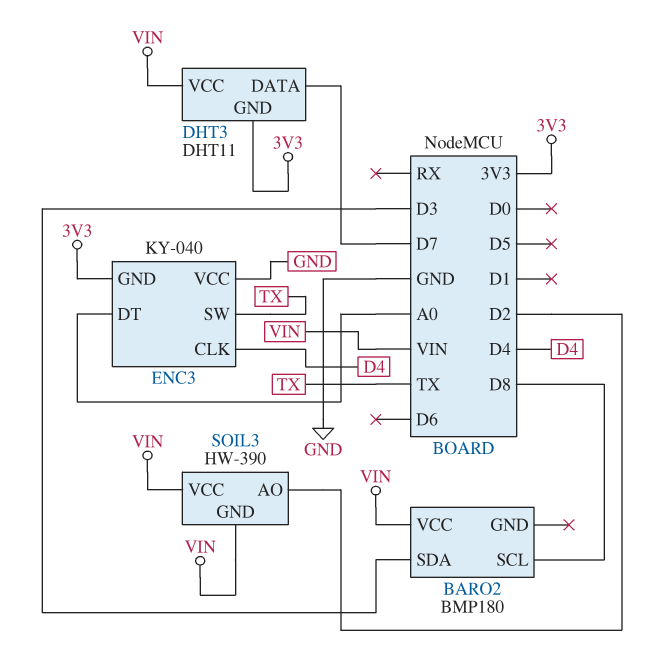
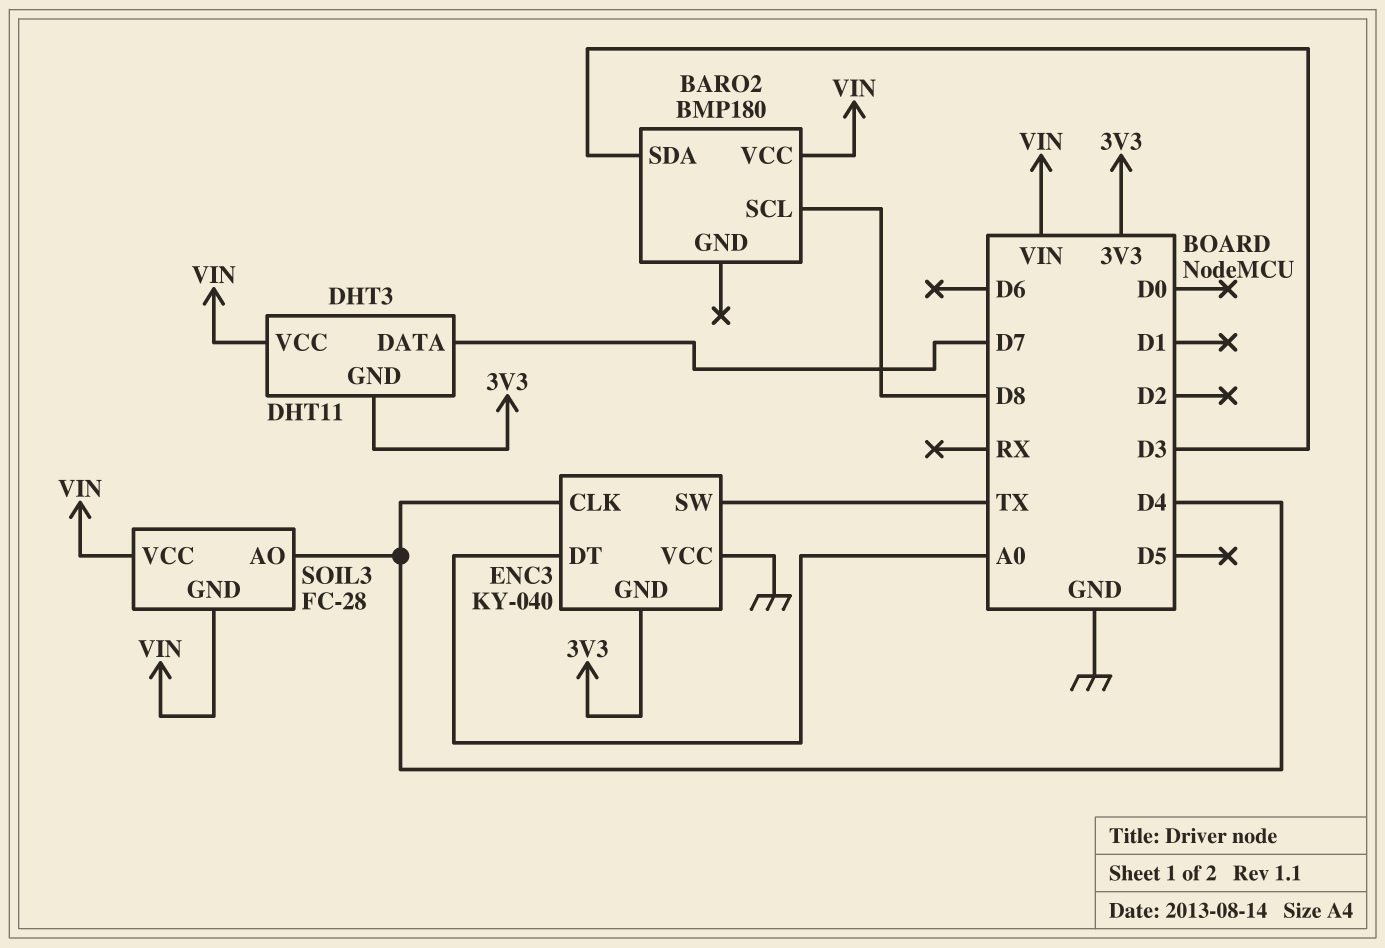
SOIL3: HW-390 -> FC-28
SOIL3 pin AO: D2 -> D4

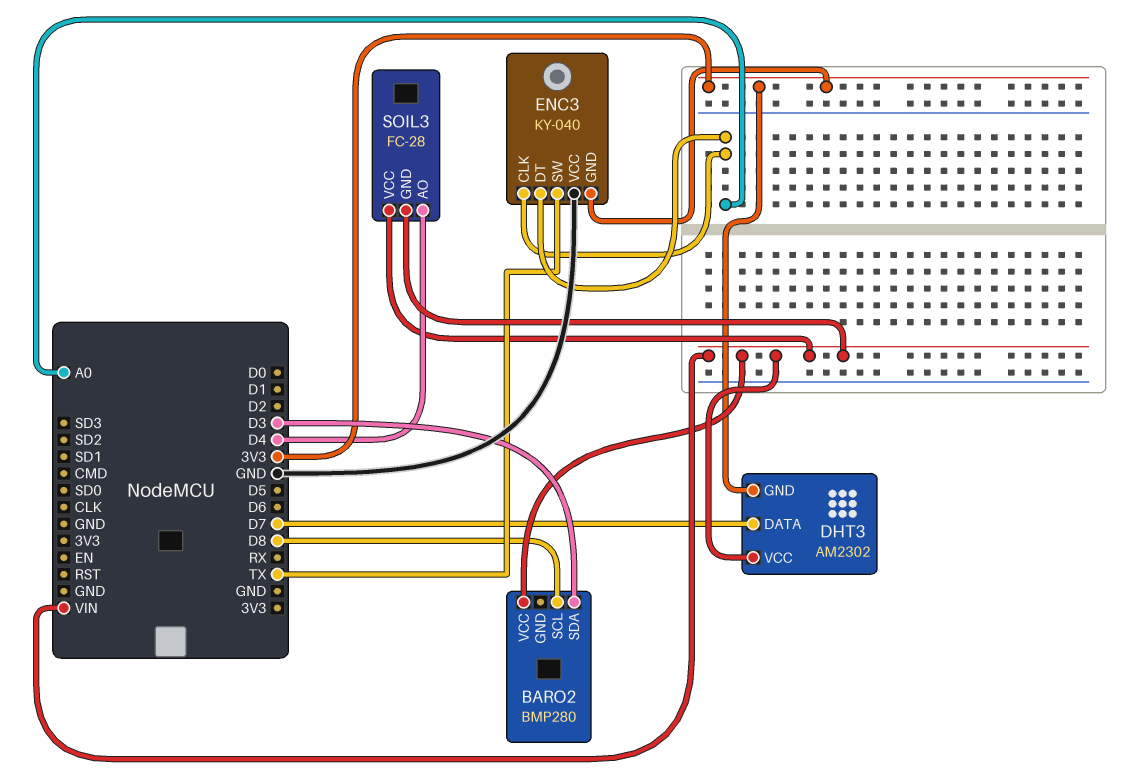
BARO2: BMP180 -> BMP280
DHT3: DHT11 -> AM2302
ENC3 pin CLK: D4 -> A0

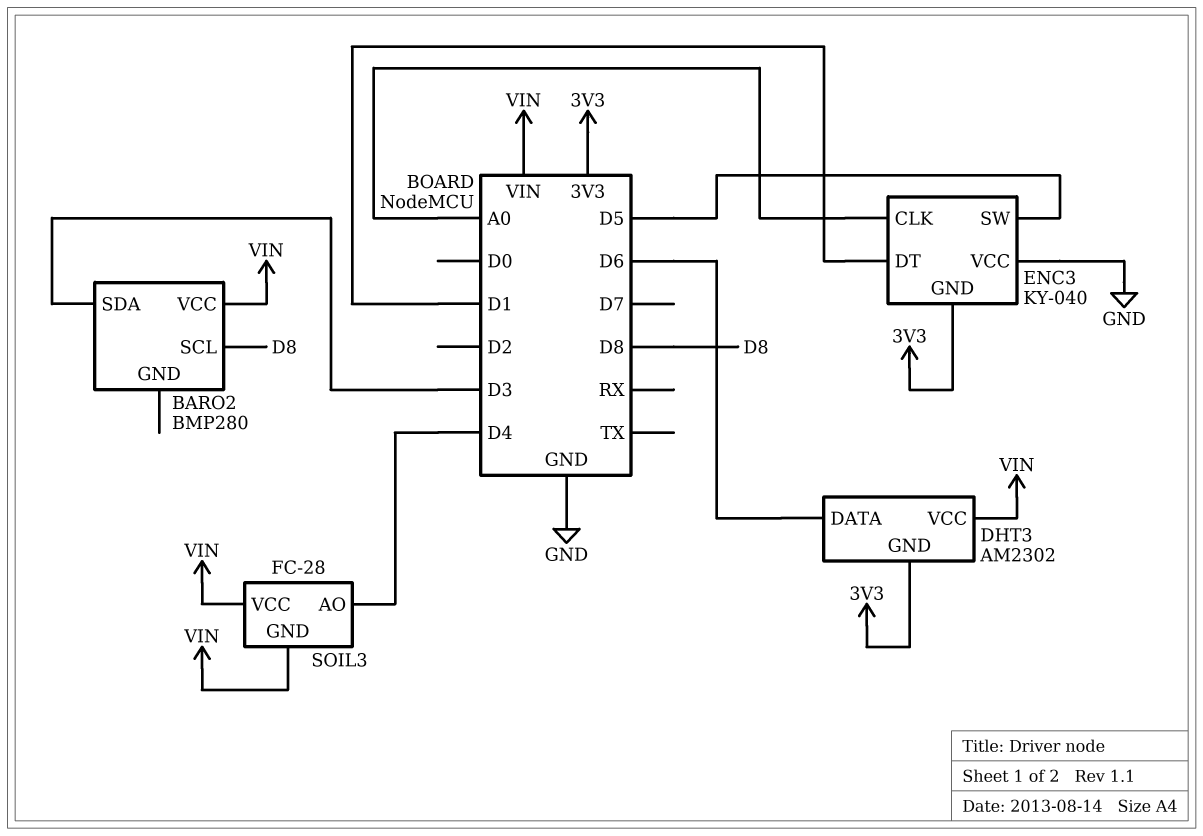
DHT3 pin DATA: D7 -> D6
ENC3 pin DT: A0 -> D1
ENC3 pin SW: TX -> D5

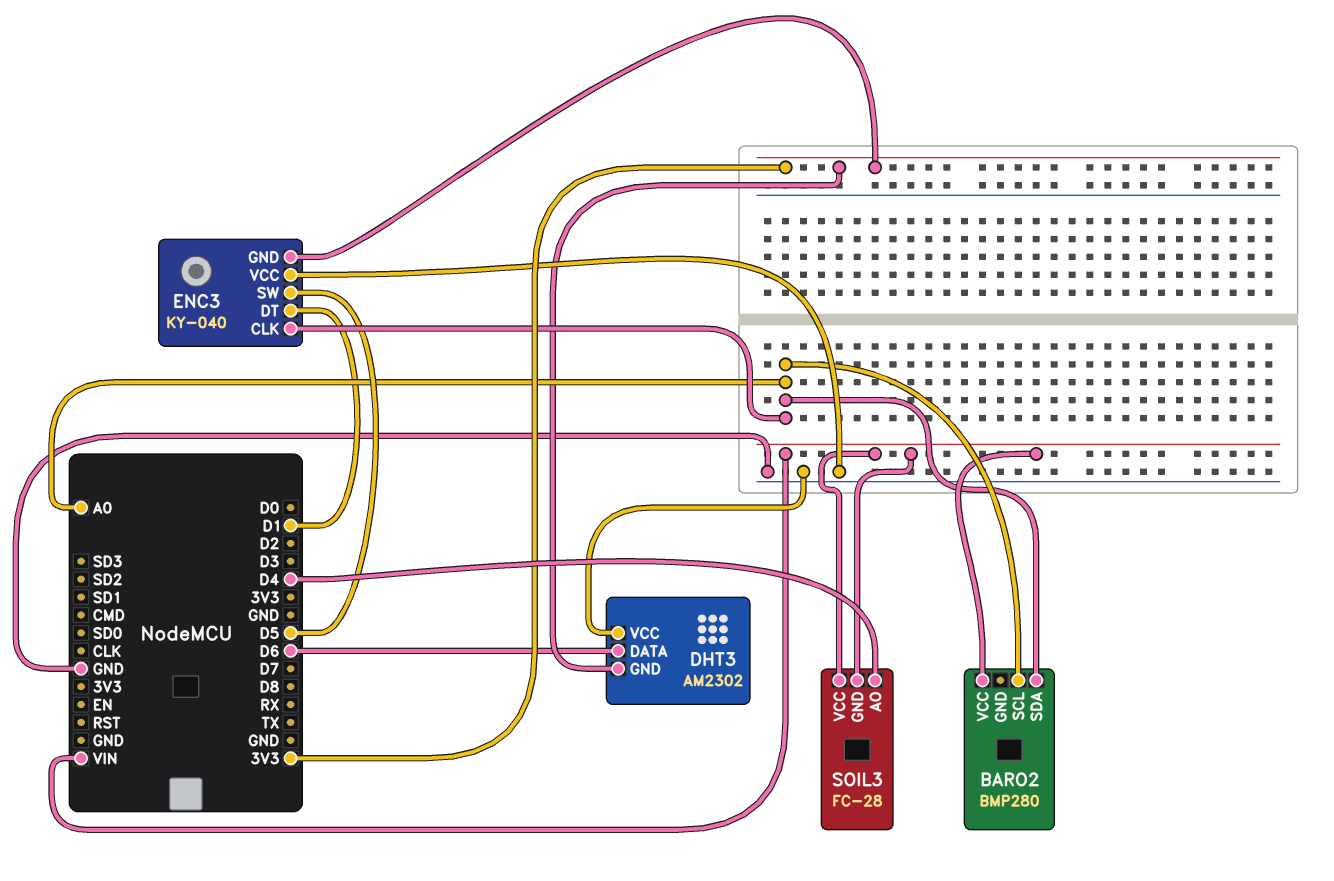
BARO2 pin SCL: D8 -> A0
BARO2 pin SDA: D3 -> A0
DHT3 pin VCC: VIN -> GND

